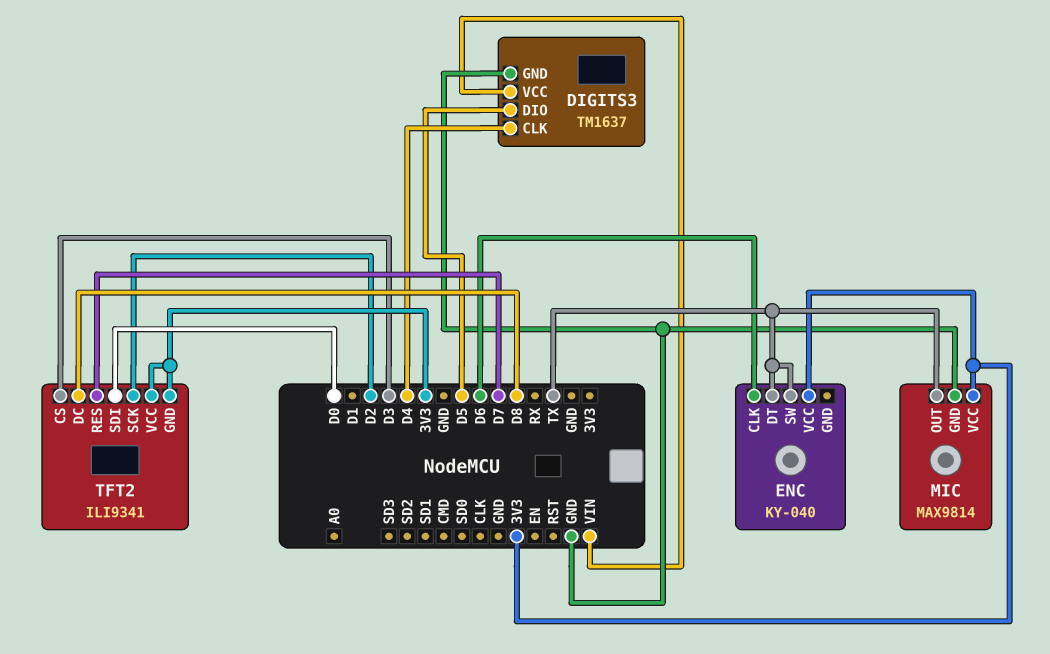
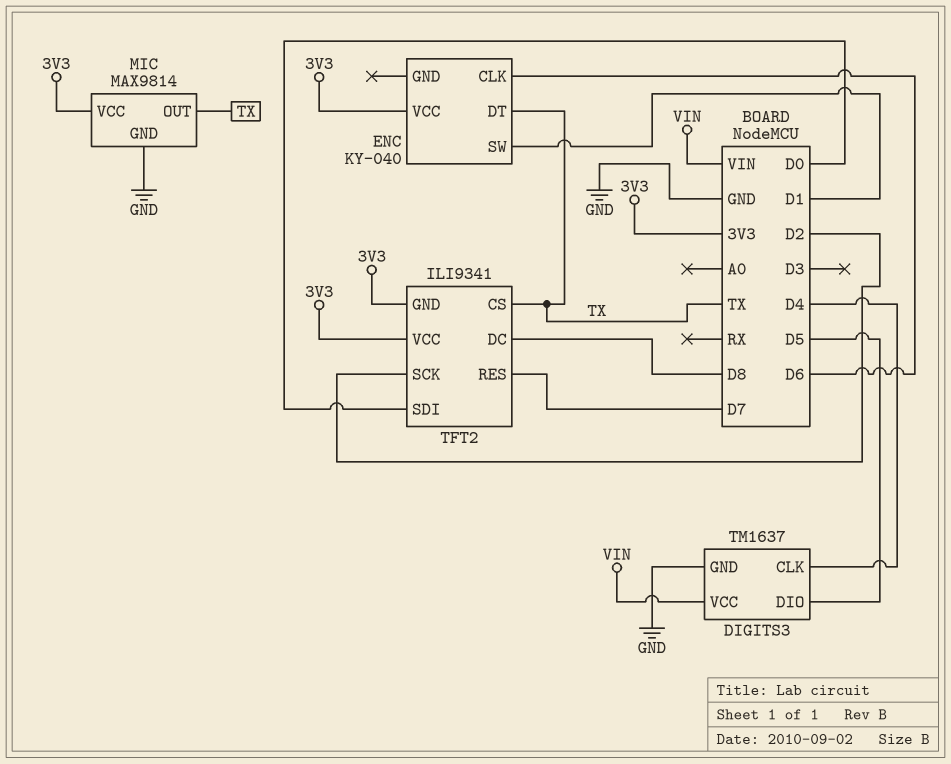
ENC pin SW: TX -> D1
TFT2 pin CS: D3 -> TX

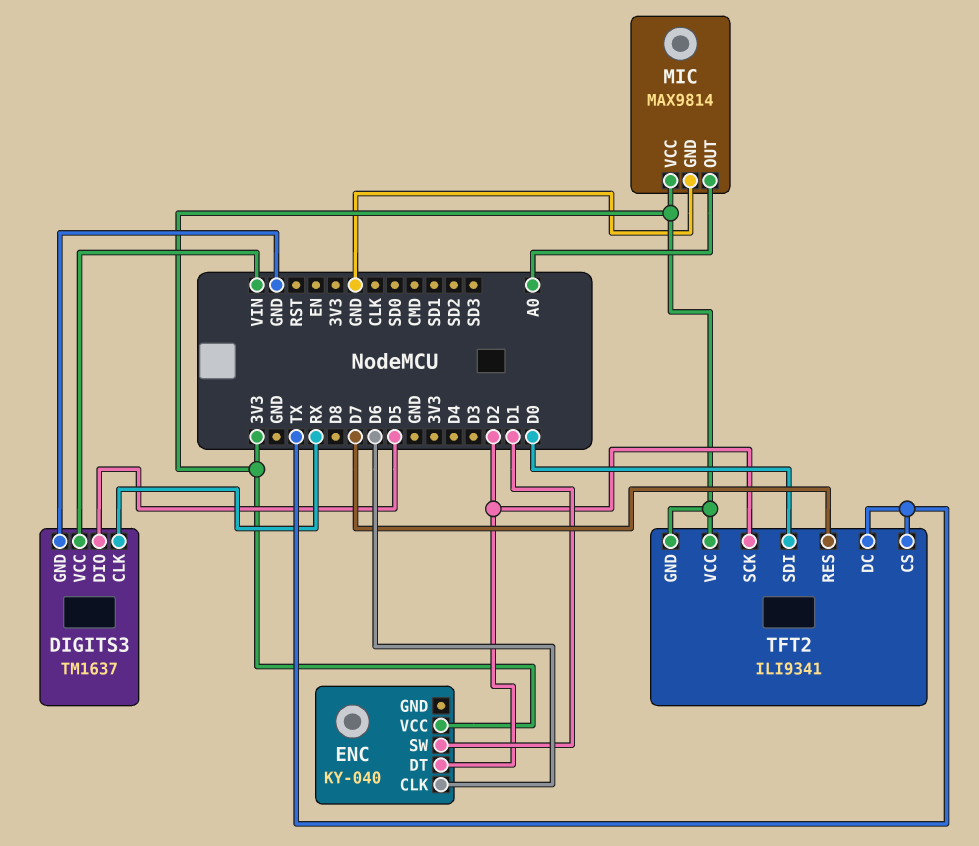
DIGITS3 pin CLK: D4 -> RX
ENC pin DT: TX -> D2
MIC pin OUT: TX -> A0
TFT2 pin DC: D8 -> TX

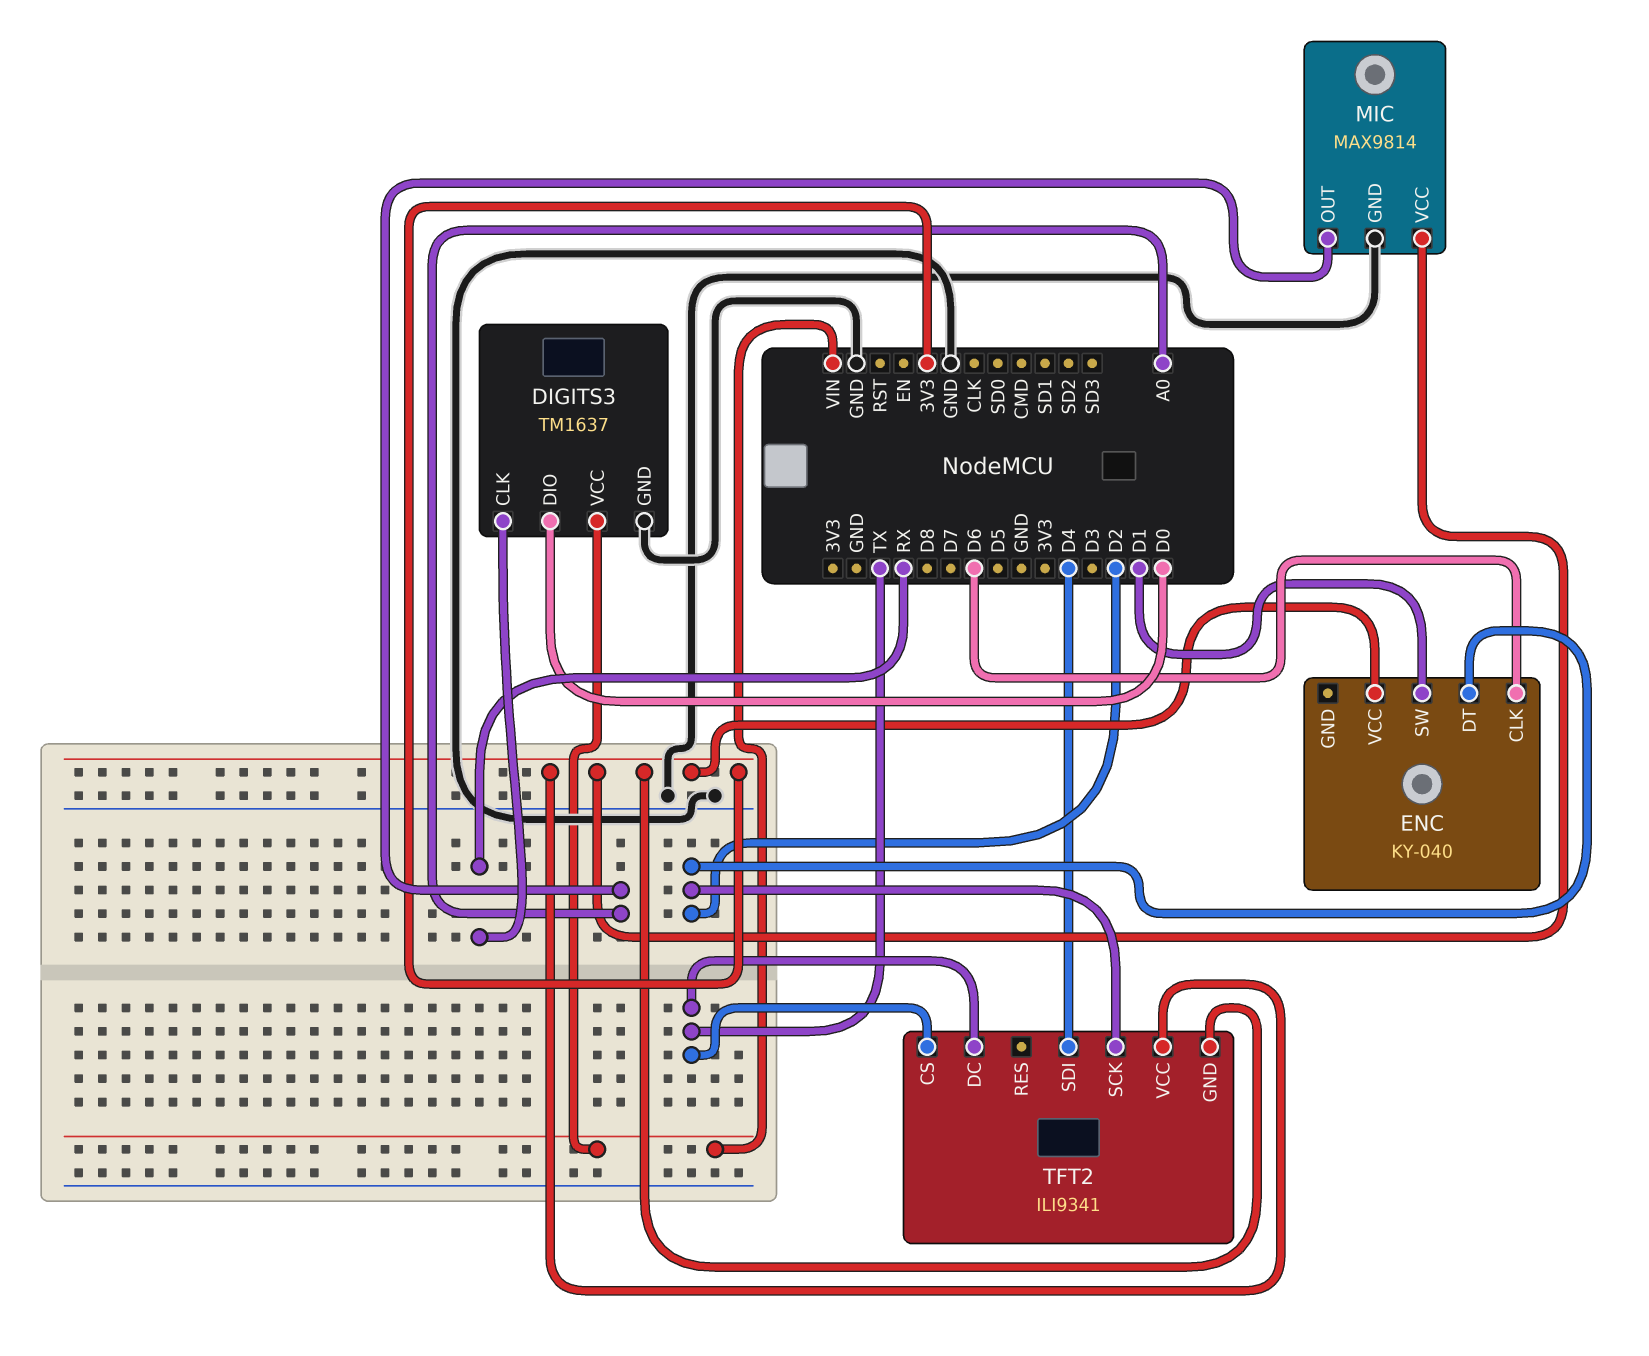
DIGITS3 pin DIO: D5 -> D0
TFT2 pin RES: D7 -> none
TFT2 pin SDI: D0 -> D4

